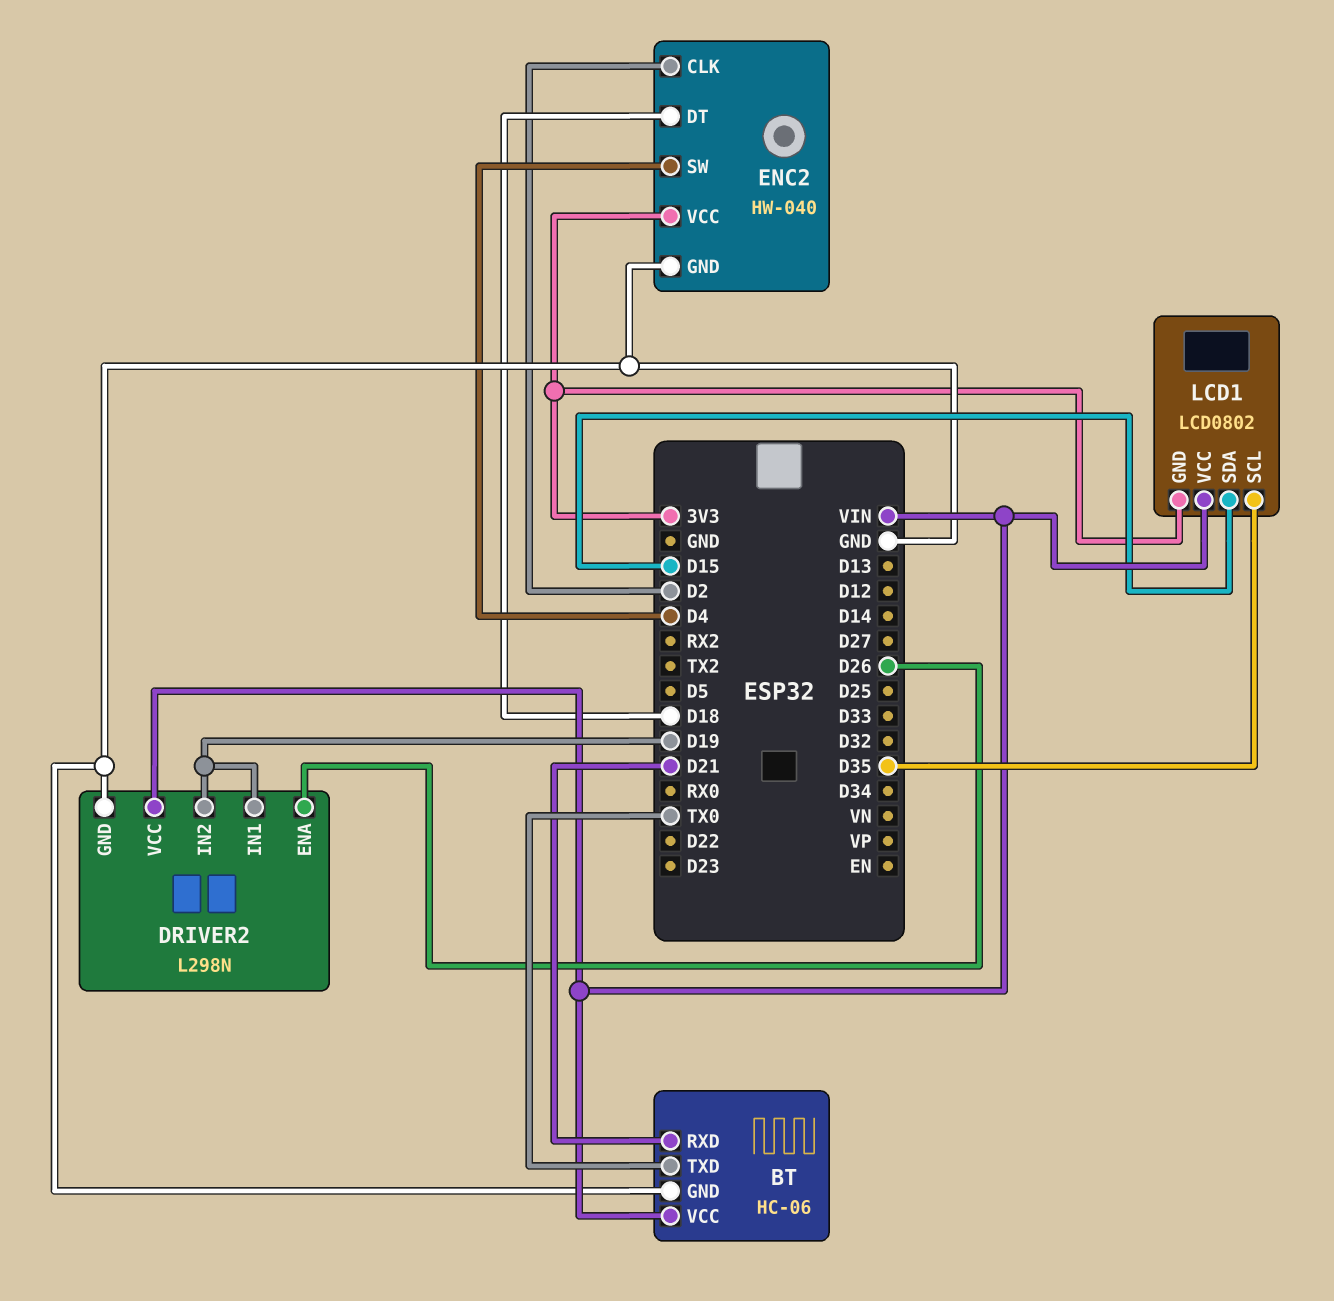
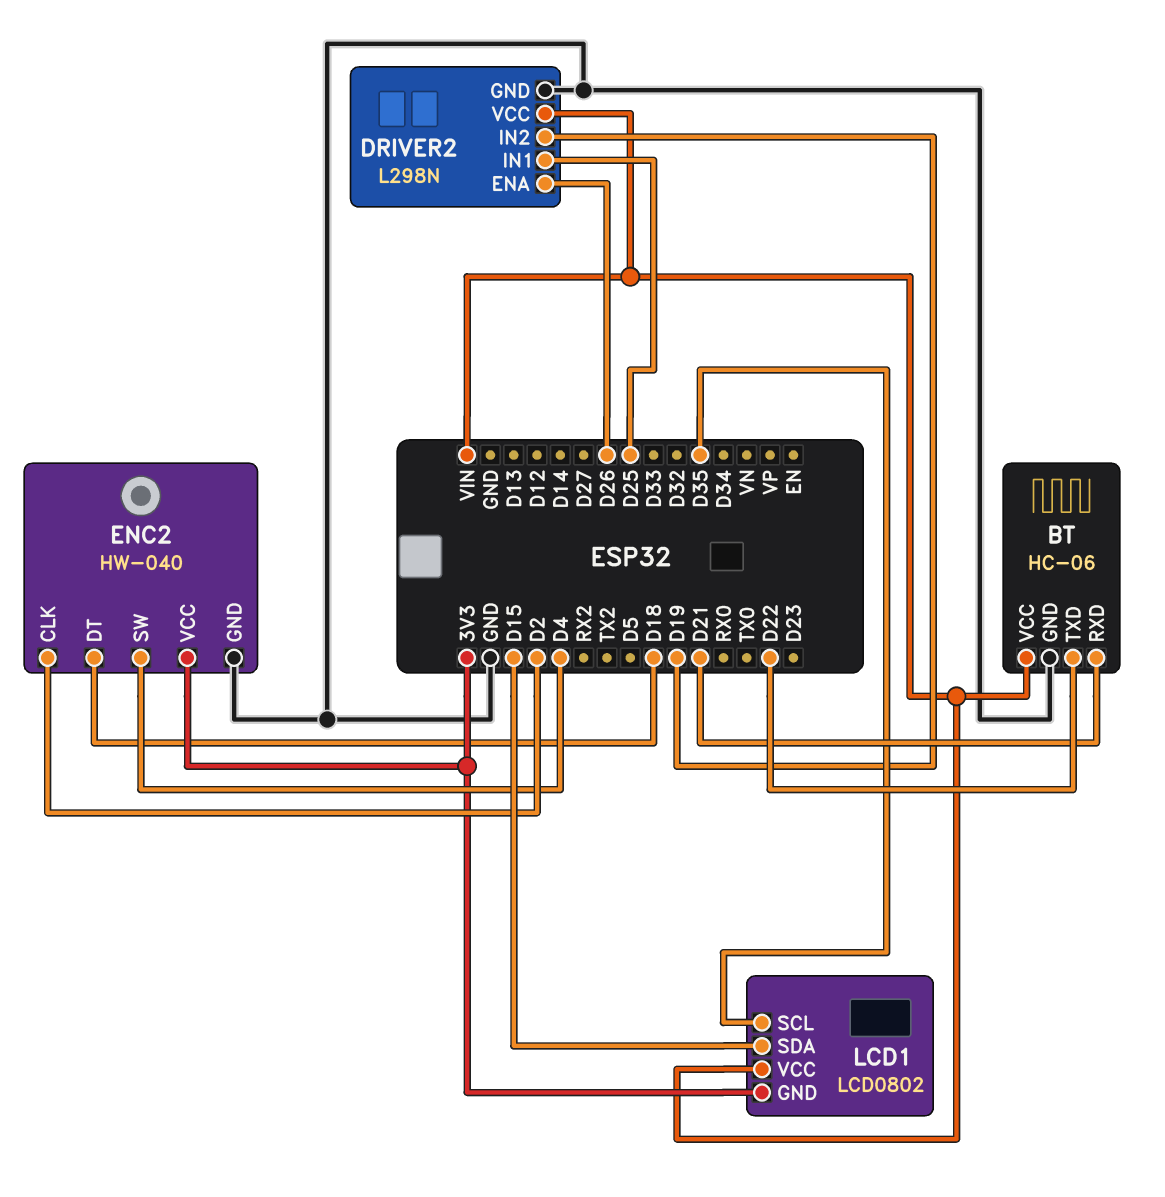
BT pin TXD: TX0 -> D22
DRIVER2 pin IN1: D19 -> D25

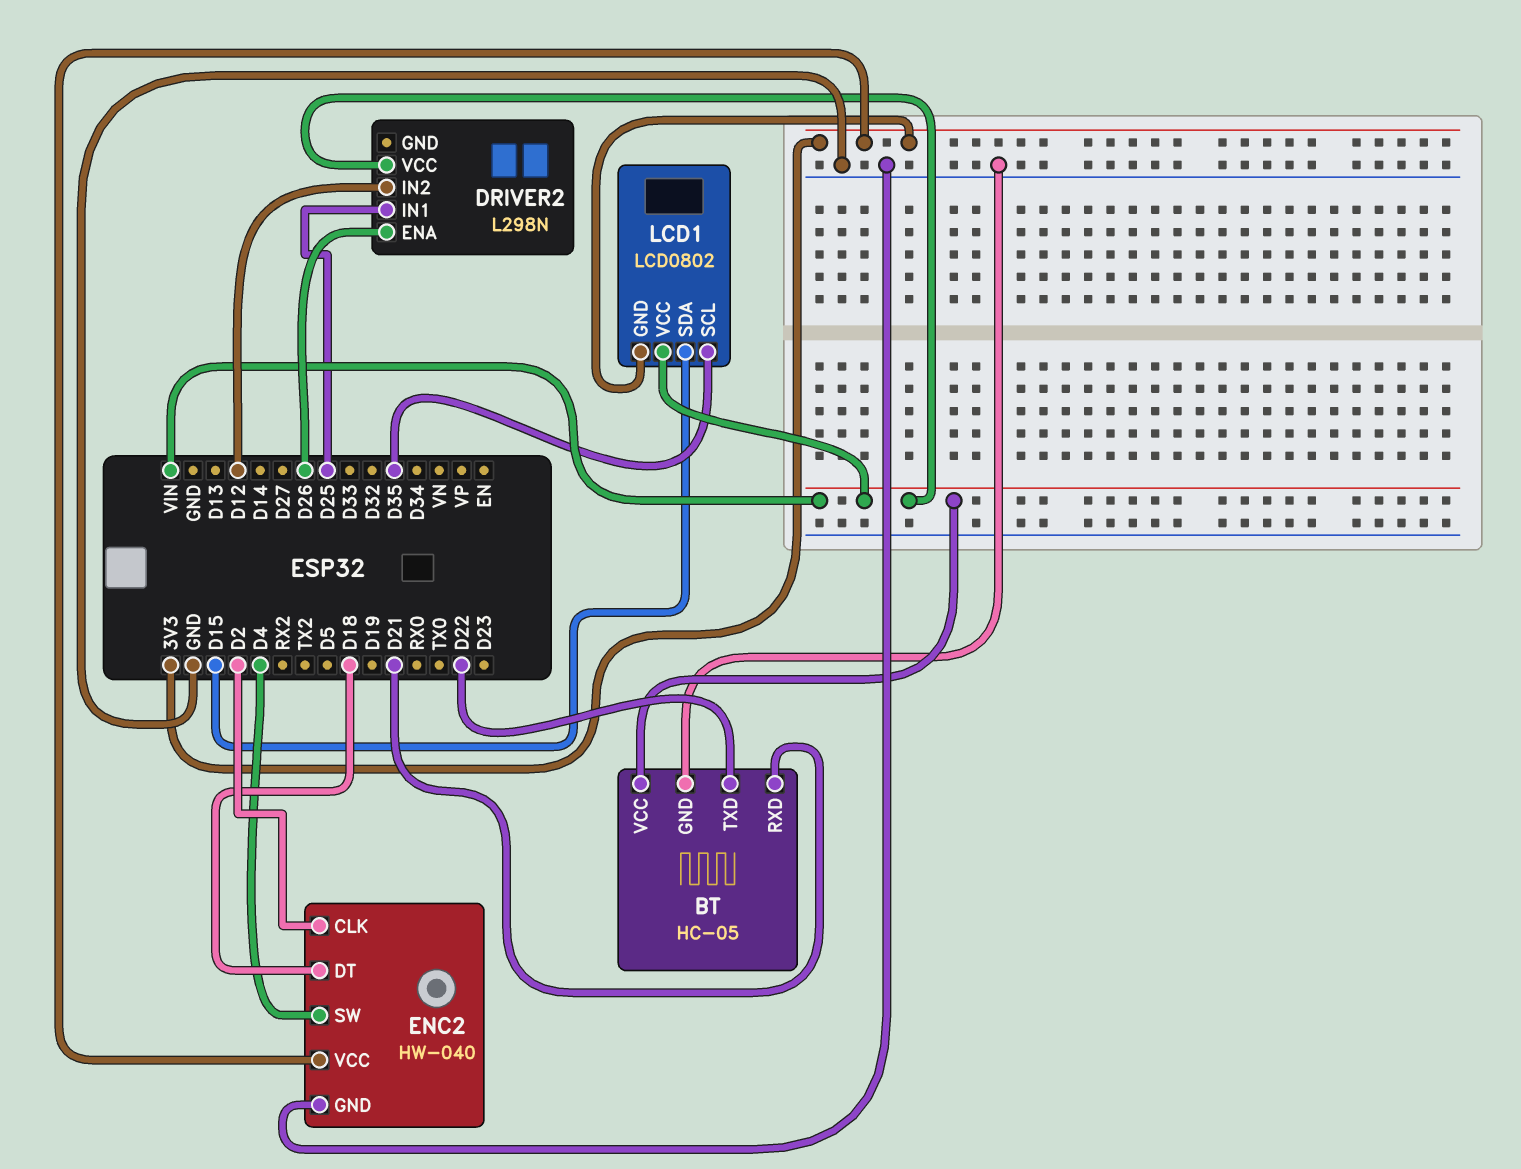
BT: HC-06 -> HC-05
DRIVER2 pin GND: GND -> none
DRIVER2 pin IN2: D19 -> D12

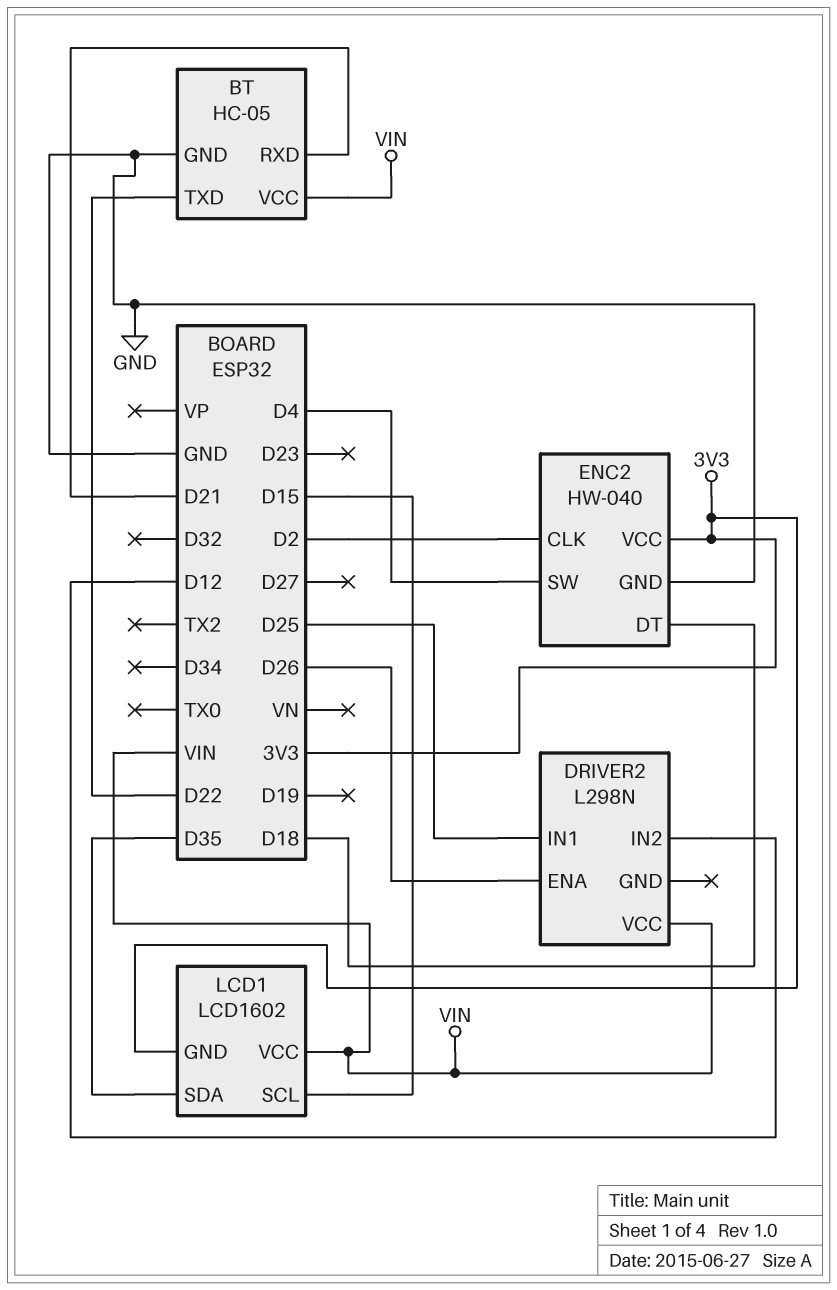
LCD1: LCD0802 -> LCD1602
LCD1 pin SCL: D35 -> D15
LCD1 pin SDA: D15 -> D35

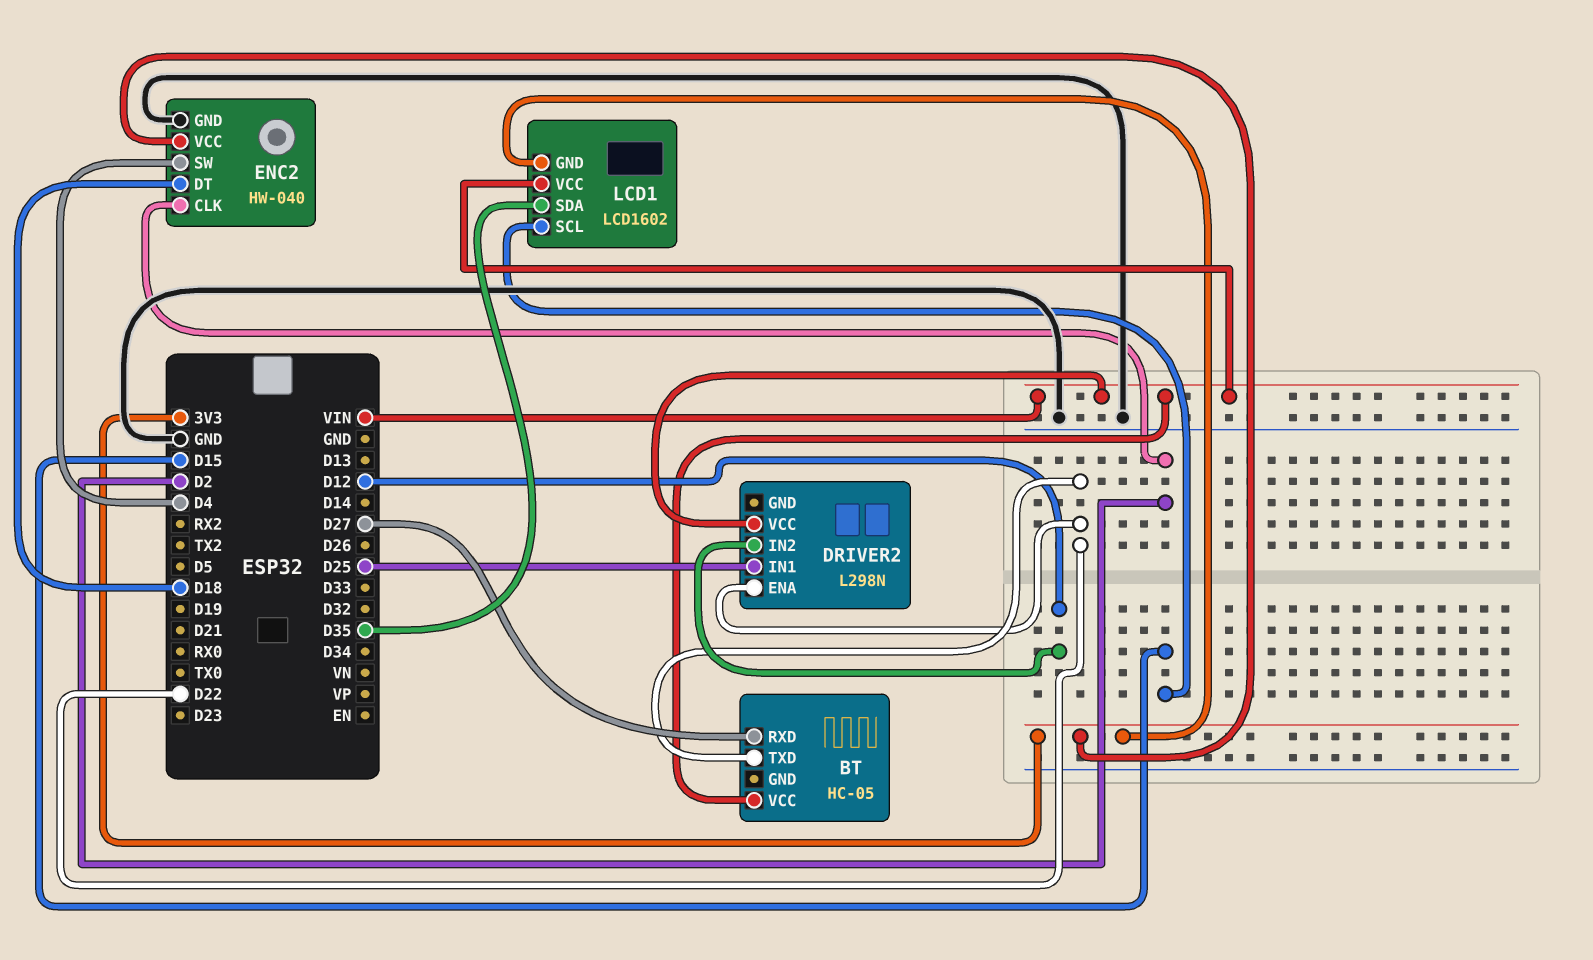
BT pin GND: GND -> none
BT pin RXD: D21 -> D27
DRIVER2 pin ENA: D26 -> D22

